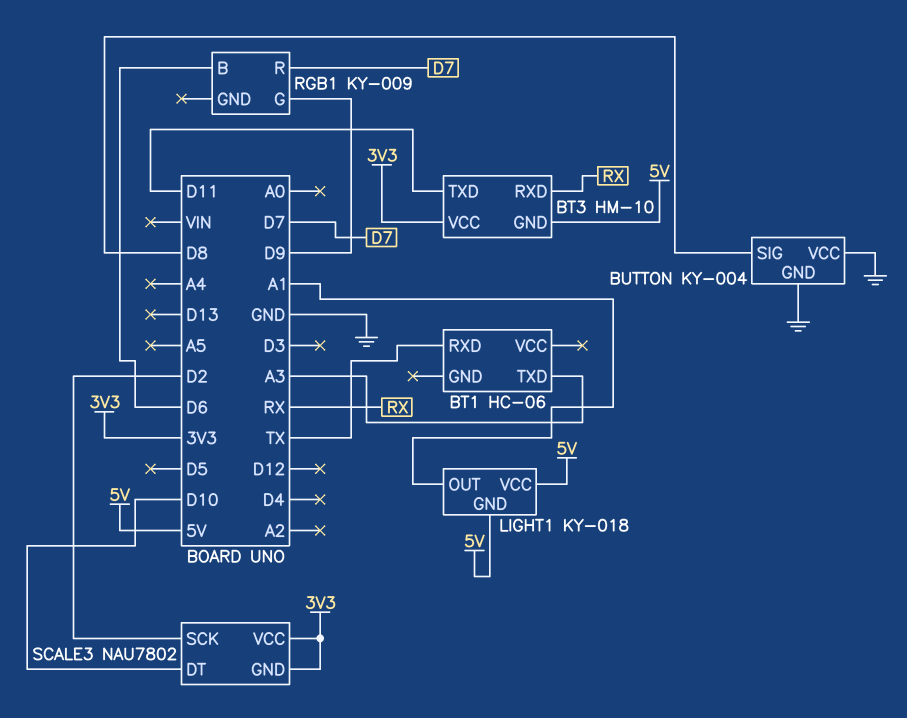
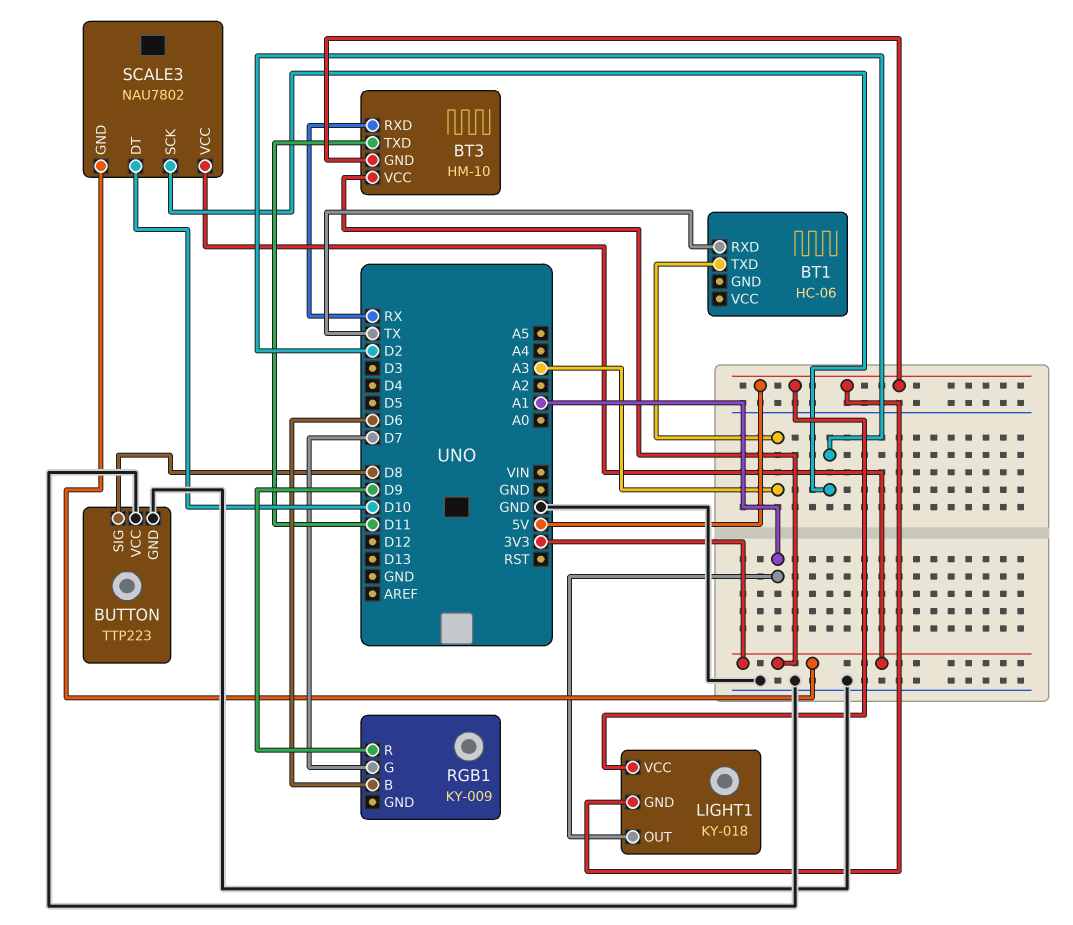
BUTTON: KY-004 -> TTP223
RGB1 pin G: D9 -> D7
RGB1 pin R: D7 -> D9

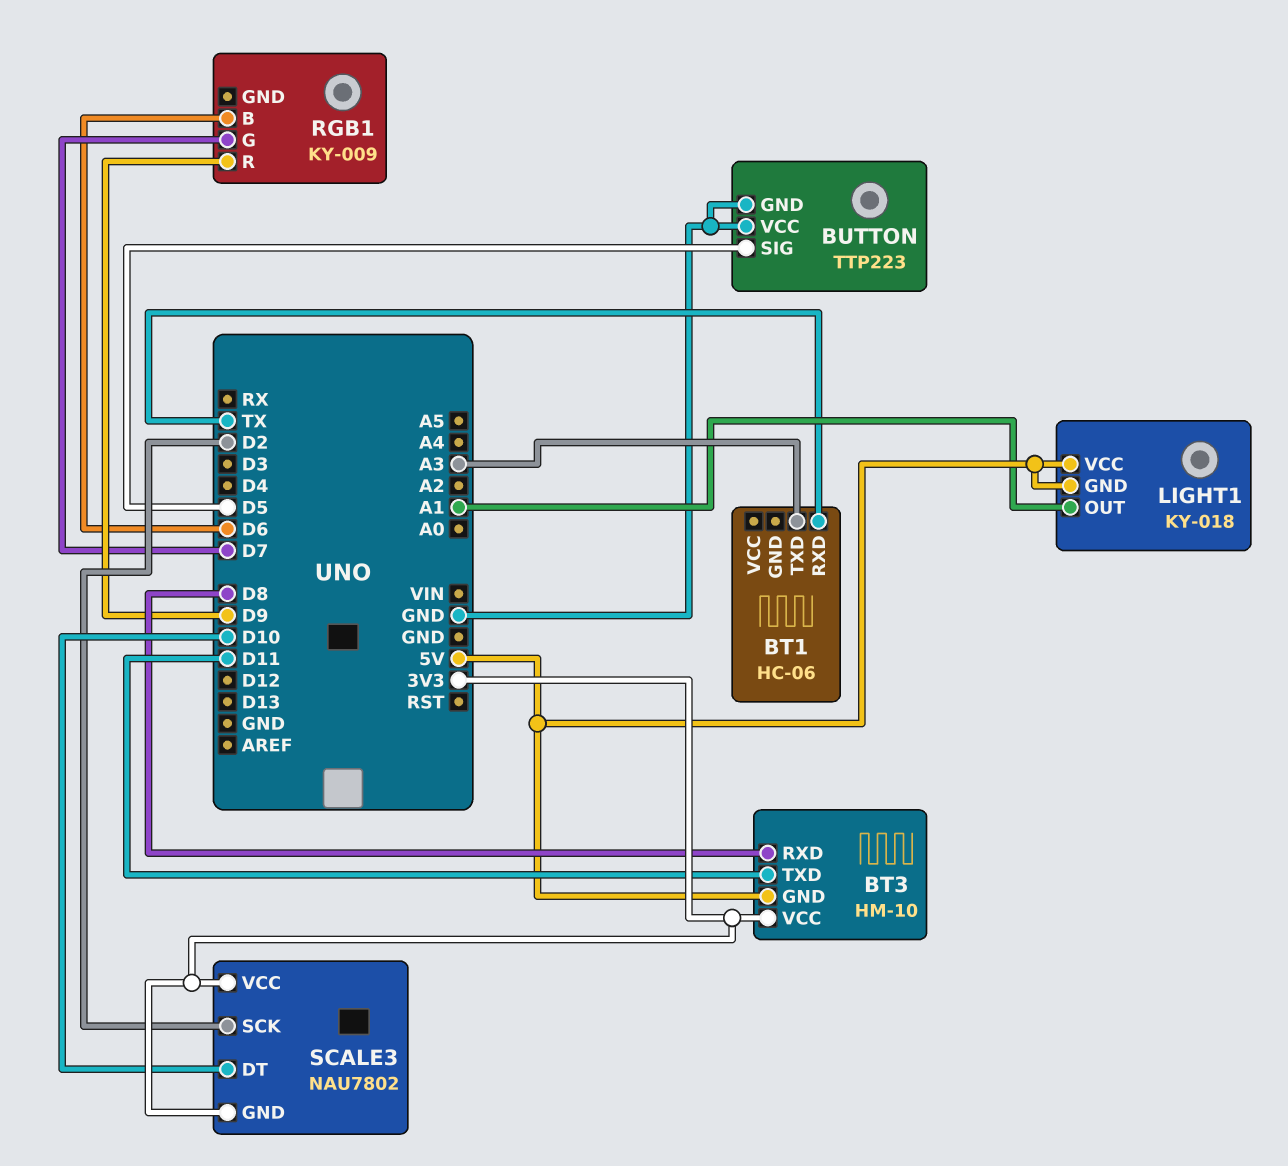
BT3 pin RXD: RX -> D8
BUTTON pin SIG: D8 -> D5

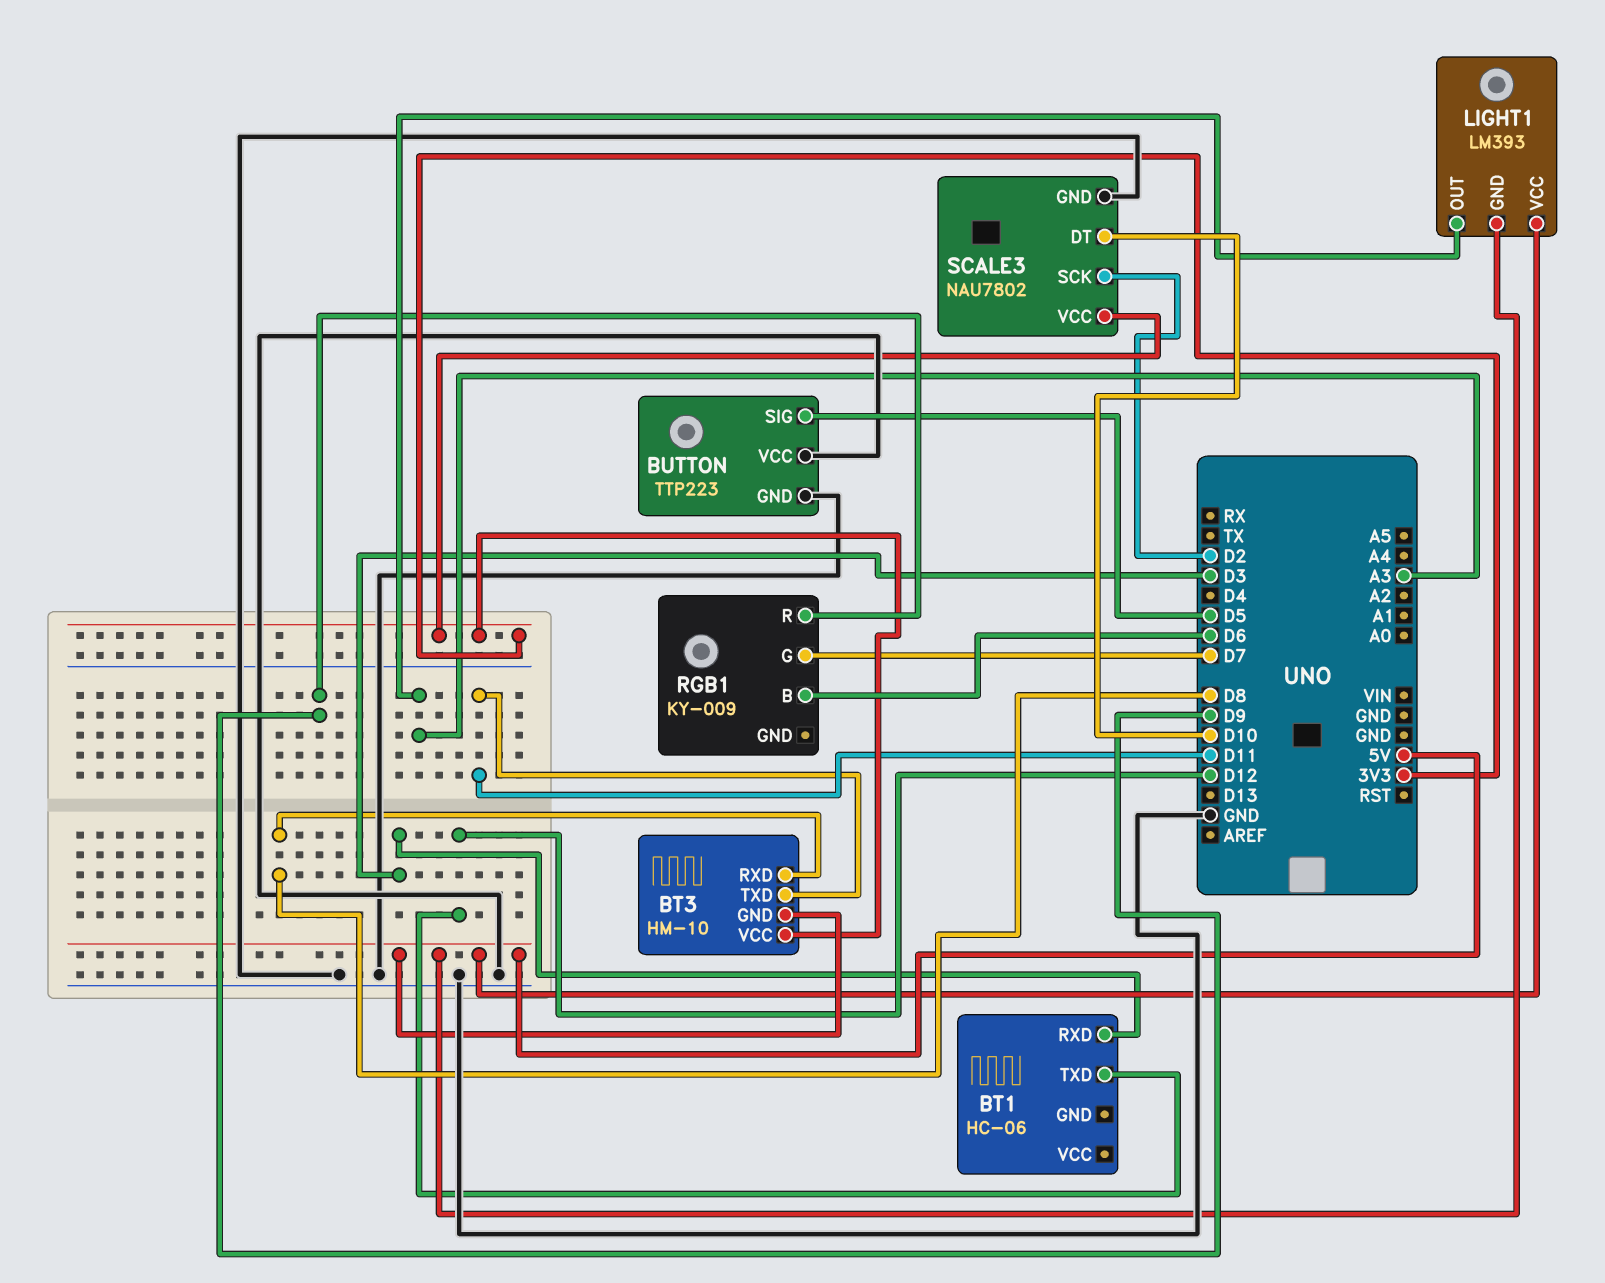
BT1 pin RXD: TX -> D3
BT1 pin TXD: A3 -> D12
LIGHT1: KY-018 -> LM393
LIGHT1 pin OUT: A1 -> A3
SCALE3 pin GND: 3V3 -> GND

